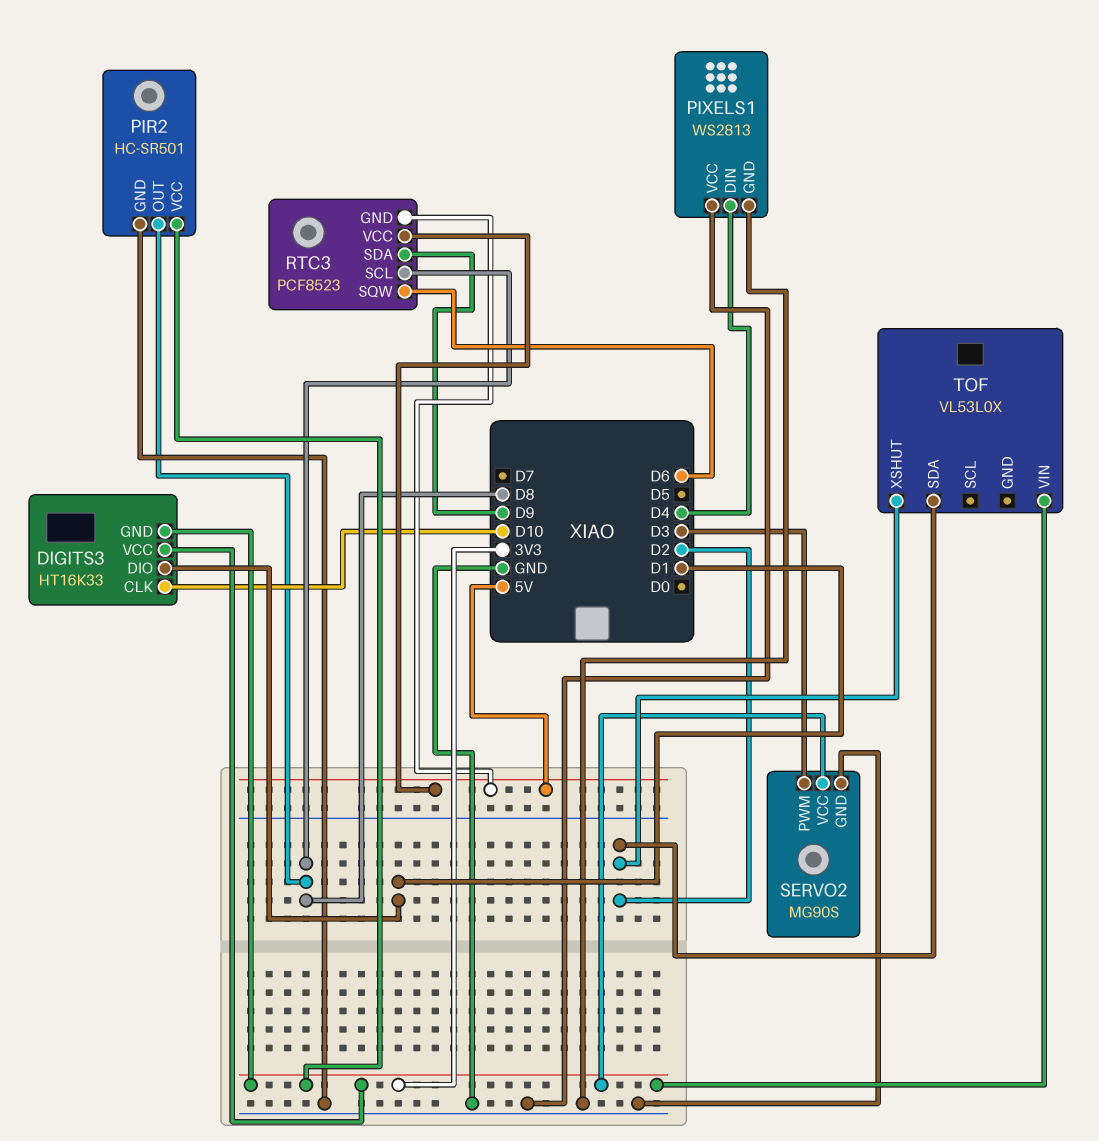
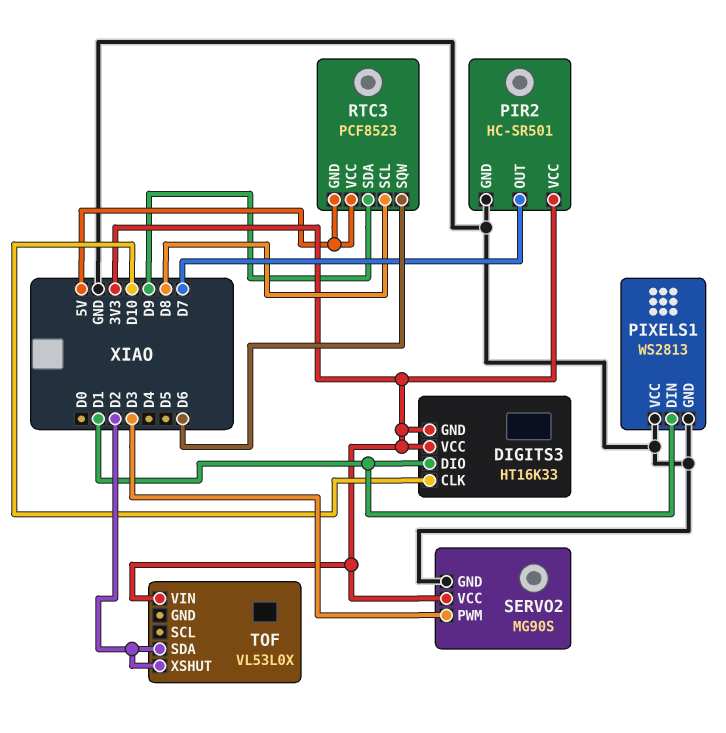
PIR2 pin OUT: D8 -> D7
PIXELS1 pin DIN: D4 -> D1

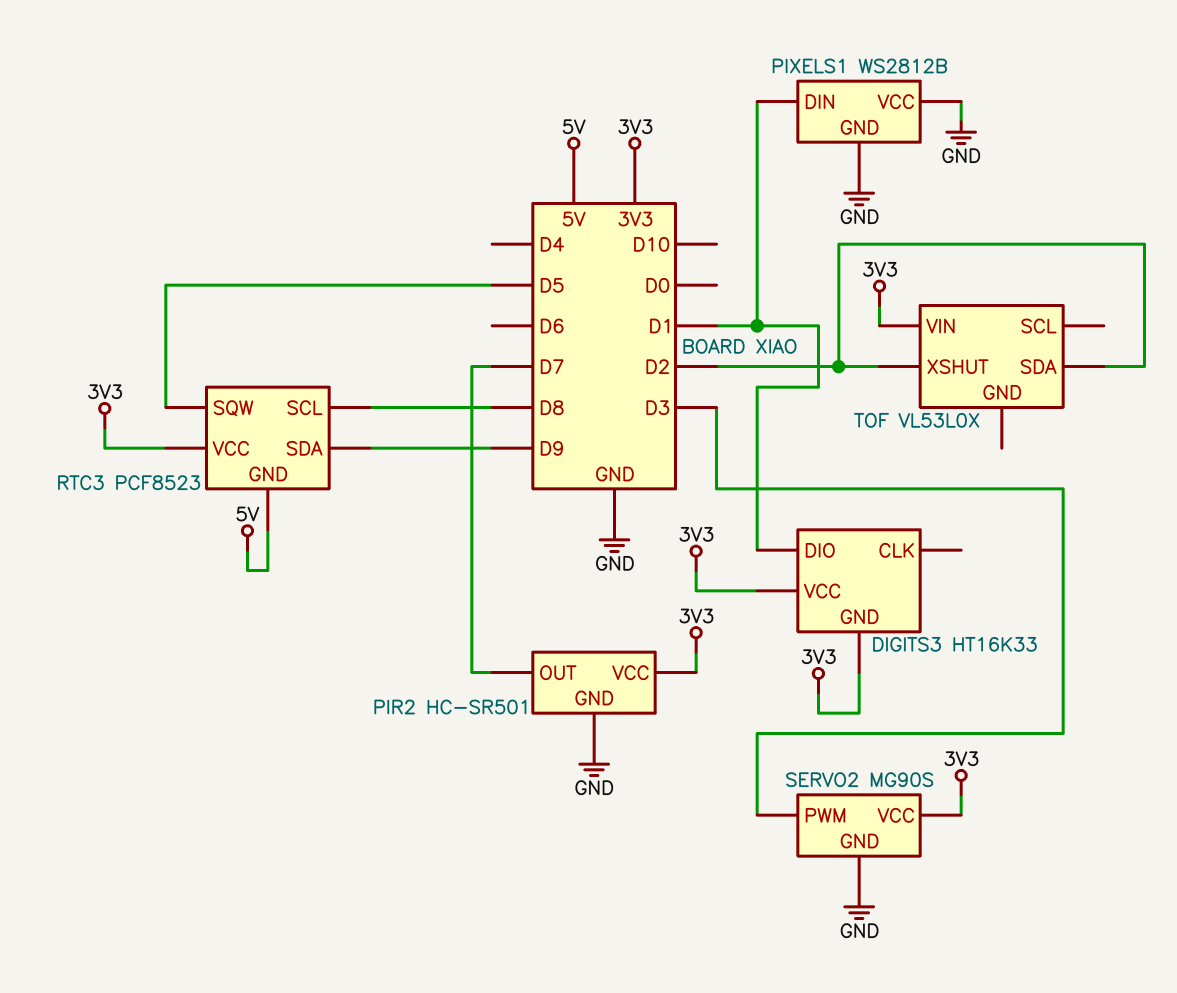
DIGITS3 pin CLK: D10 -> none
PIXELS1: WS2813 -> WS2812B
RTC3 pin SQW: D6 -> D5
RTC3 pin VCC: 5V -> 3V3

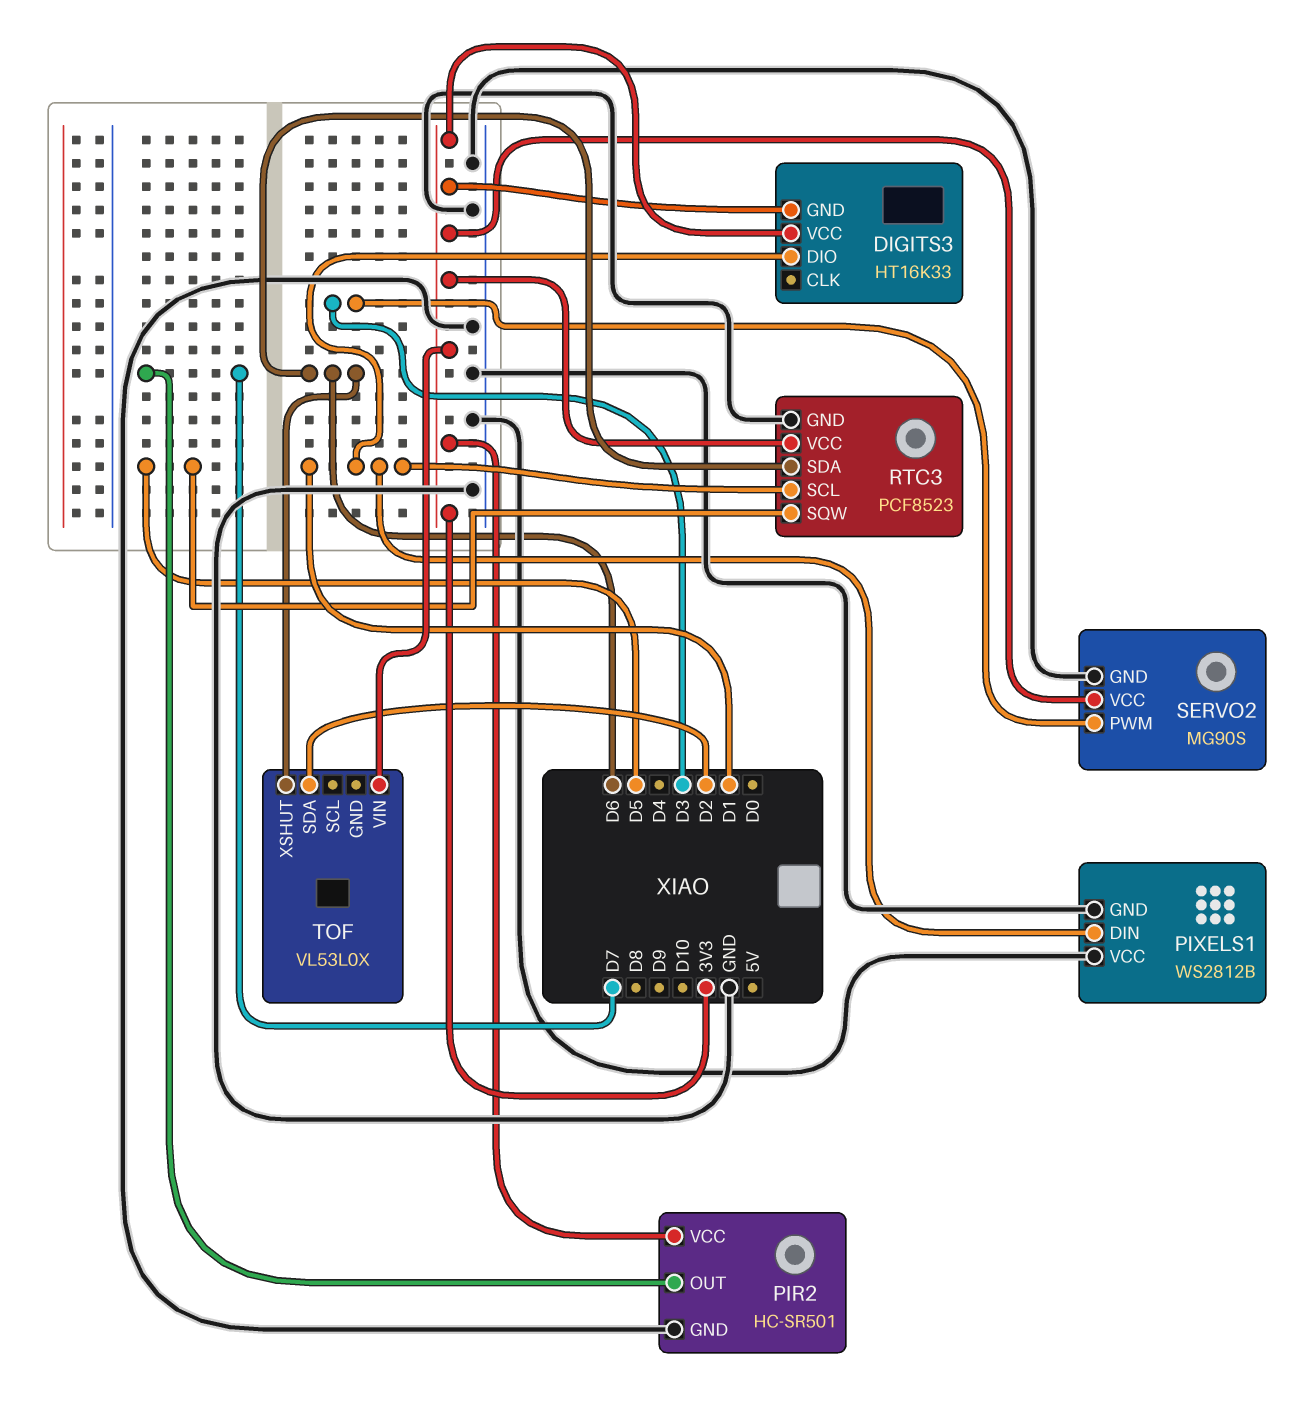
RTC3 pin GND: 5V -> GND
RTC3 pin SCL: D8 -> D1
RTC3 pin SDA: D9 -> D6
TOF pin XSHUT: D2 -> D6

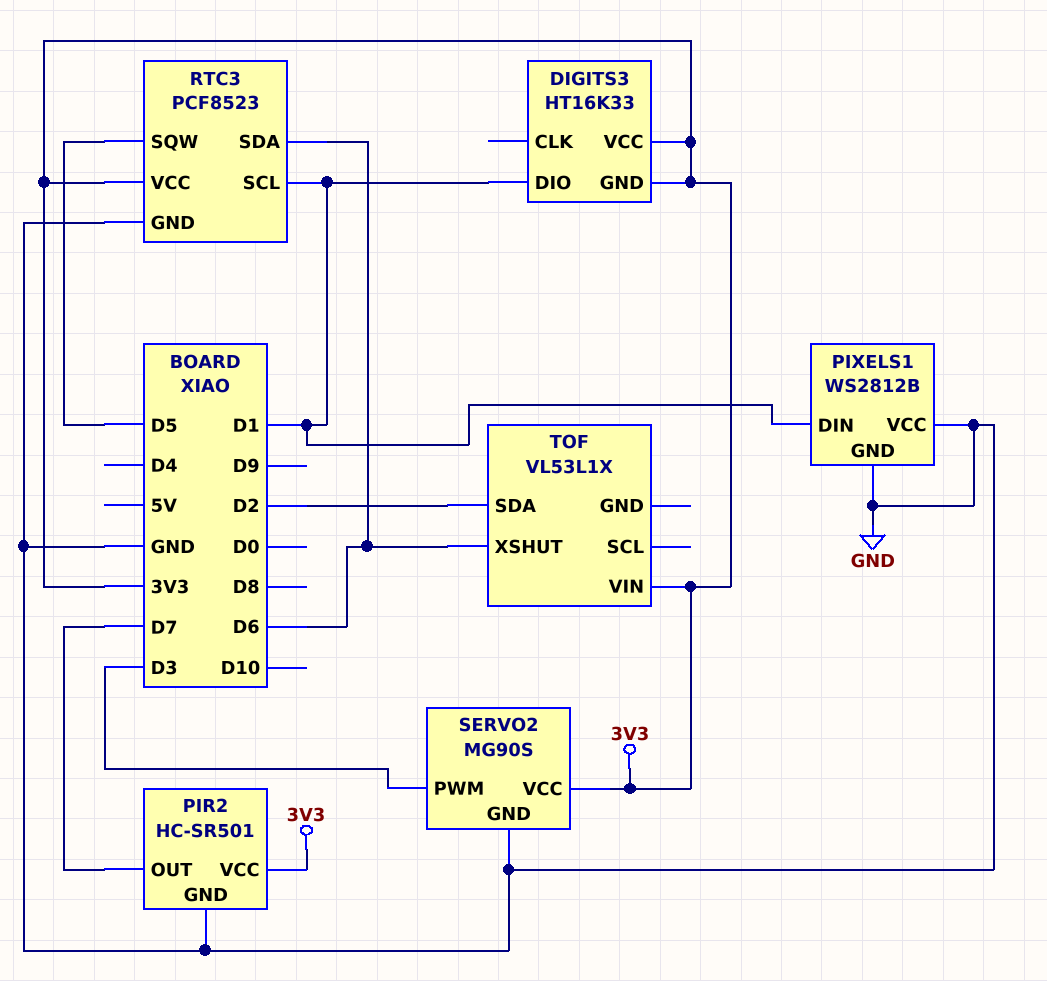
TOF: VL53L0X -> VL53L1X

